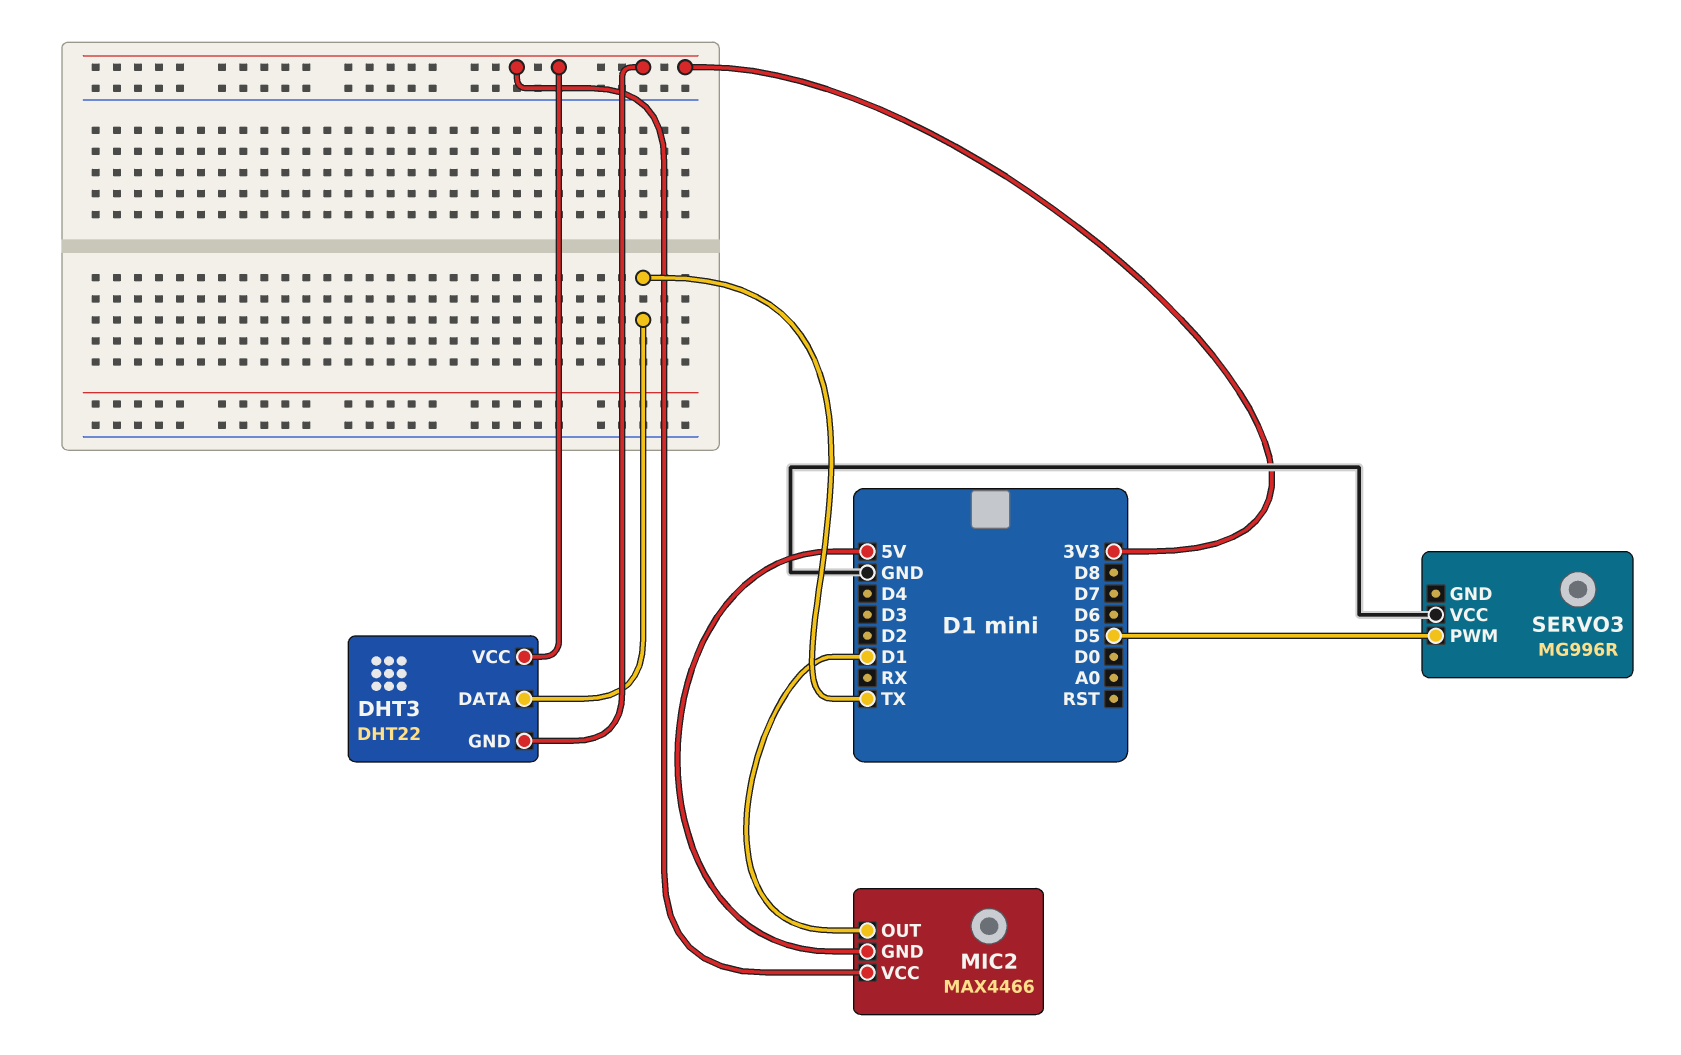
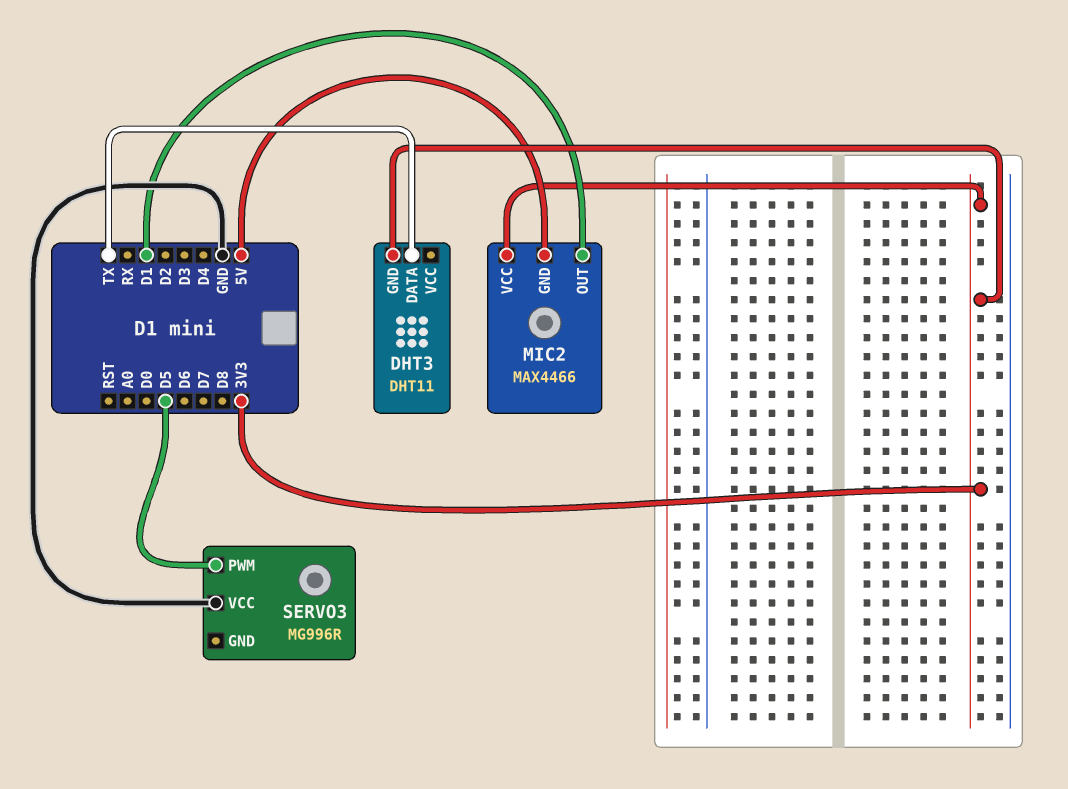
DHT3: DHT22 -> DHT11
DHT3 pin VCC: 3V3 -> none

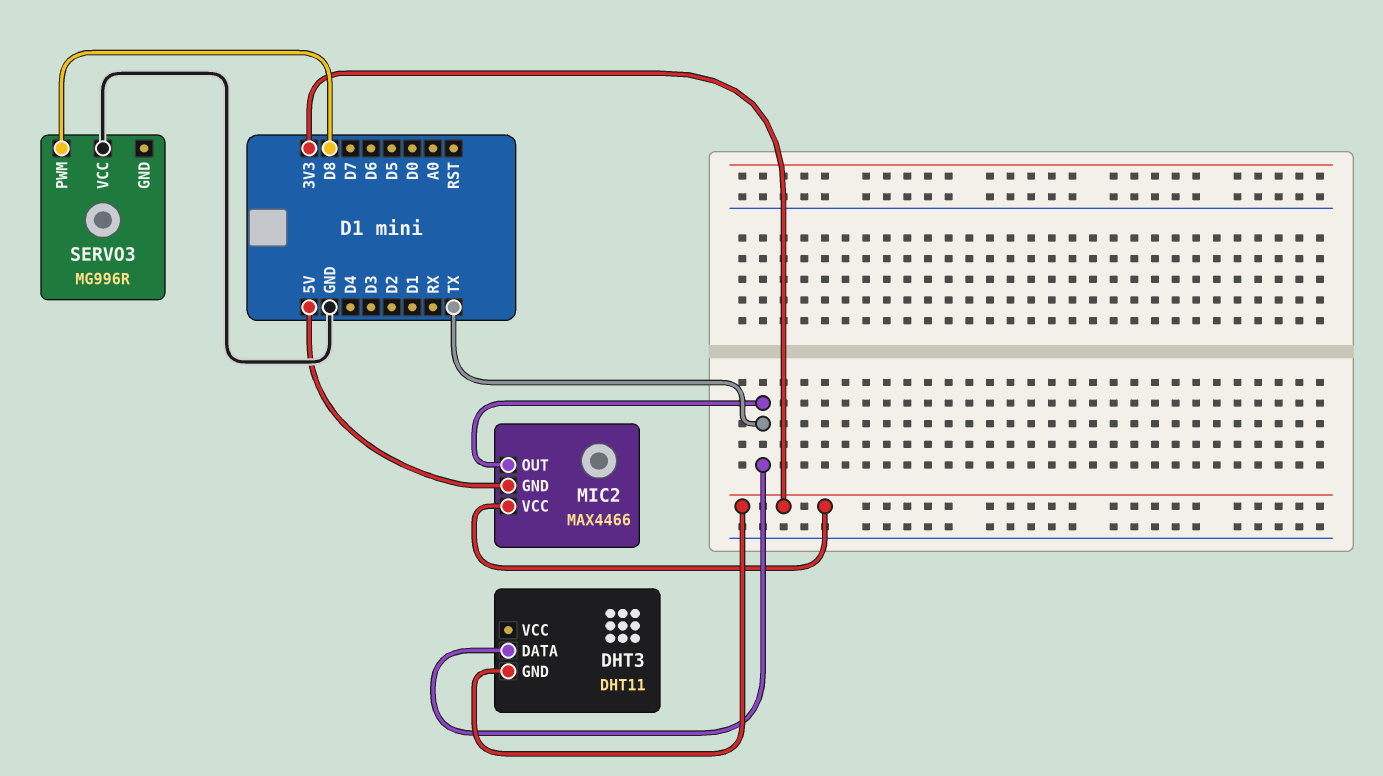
MIC2 pin OUT: D1 -> TX
SERVO3 pin PWM: D5 -> D8

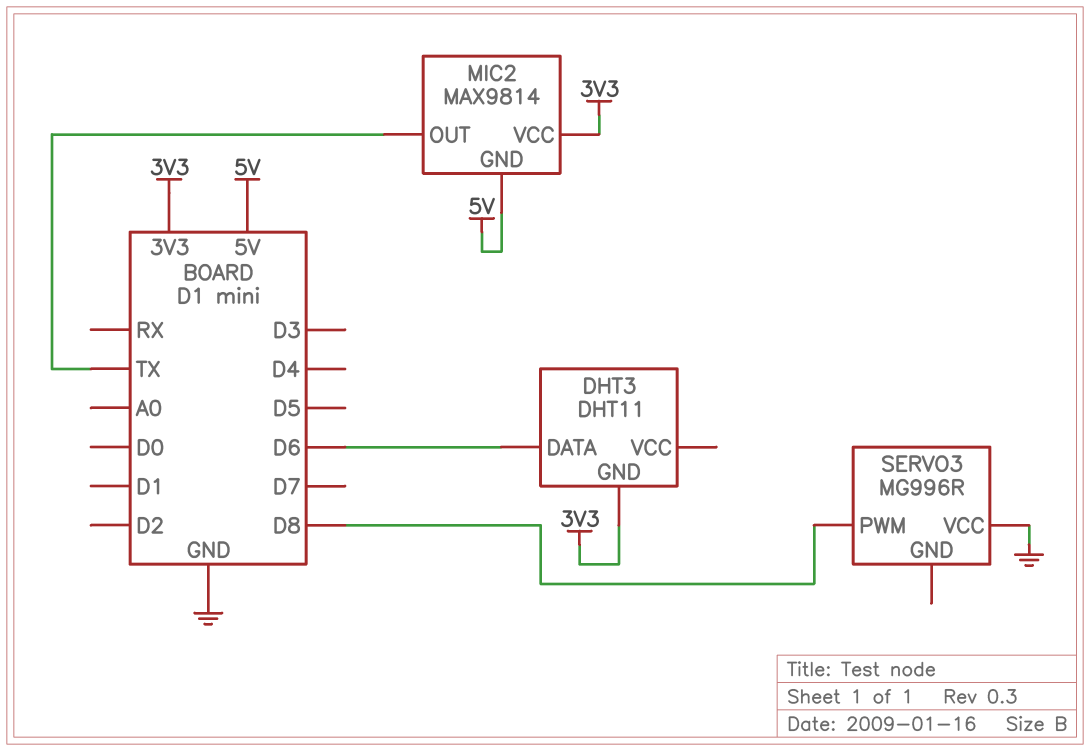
DHT3 pin DATA: TX -> D6
MIC2: MAX4466 -> MAX9814

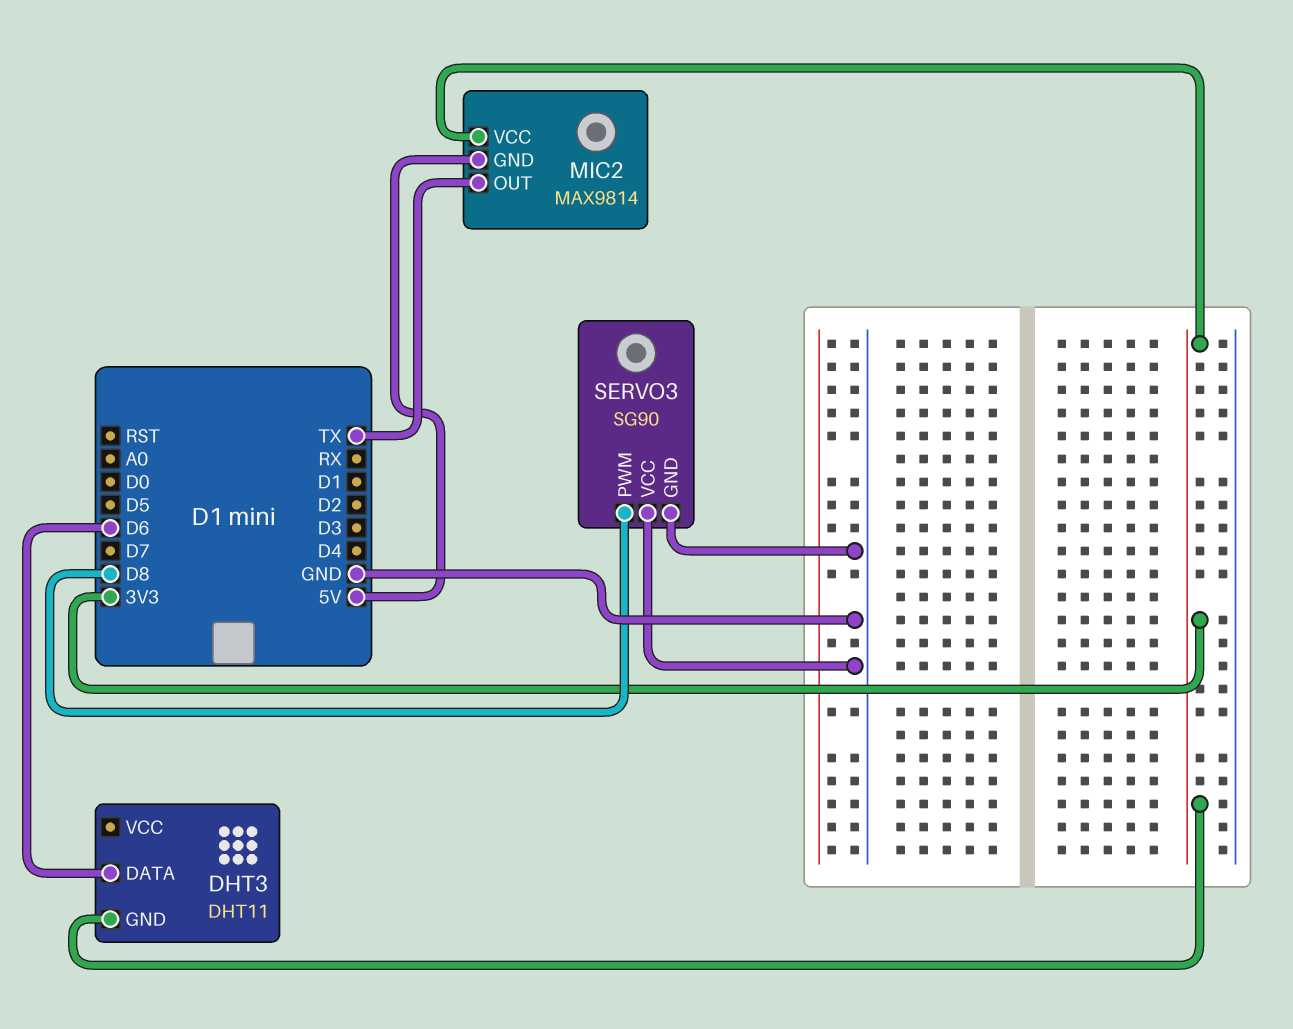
SERVO3: MG996R -> SG90
SERVO3 pin GND: none -> GND

